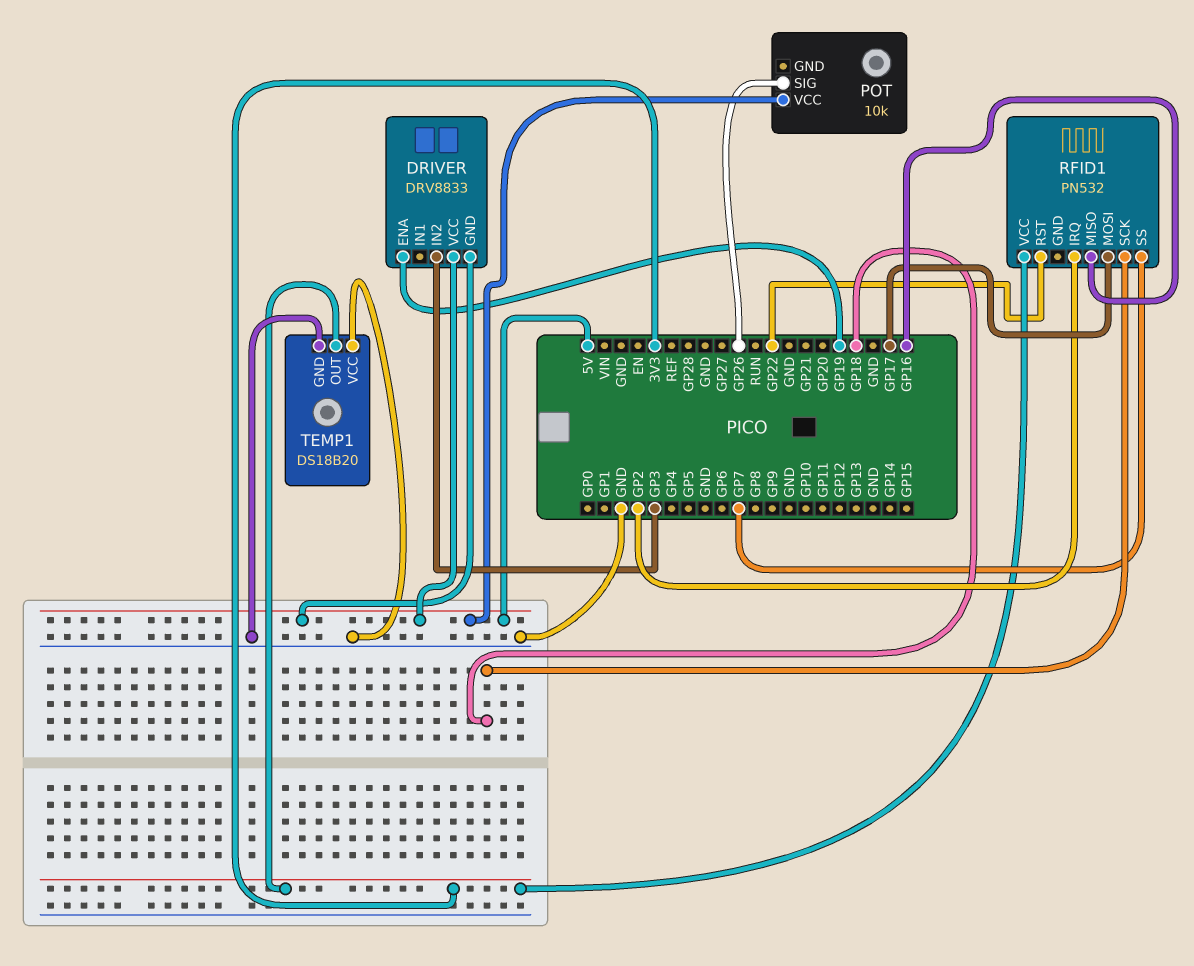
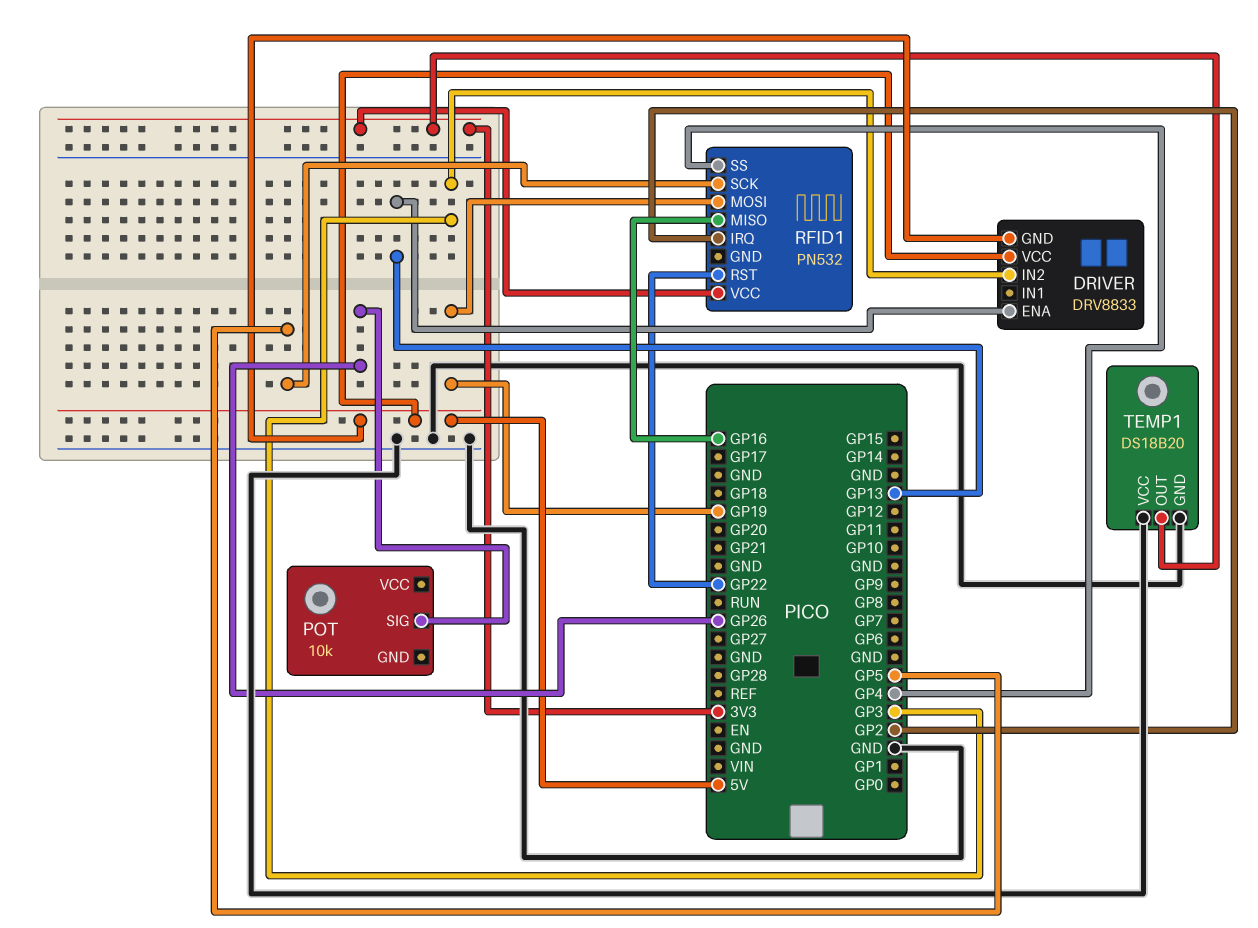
DRIVER pin ENA: GP19 -> GP13
POT pin VCC: 5V -> none
RFID1 pin MOSI: GP17 -> GP19
RFID1 pin SCK: GP18 -> GP5
RFID1 pin SS: GP7 -> GP4

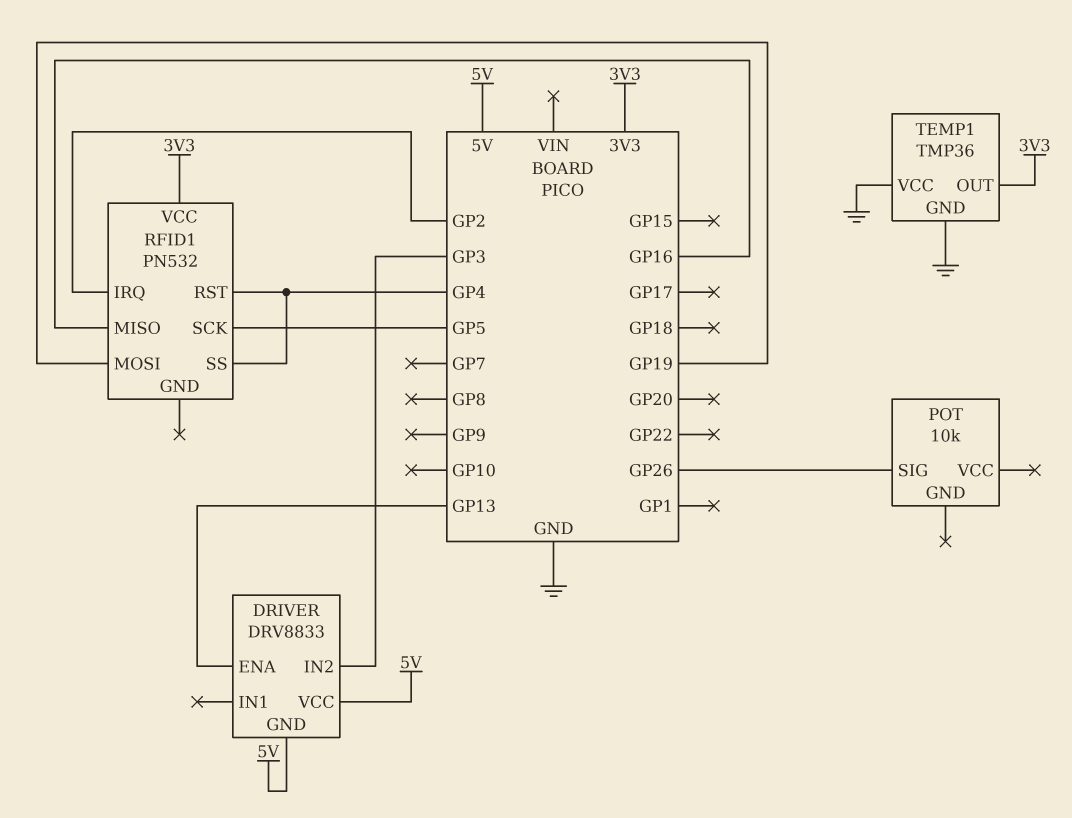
RFID1 pin RST: GP22 -> GP4
TEMP1: DS18B20 -> TMP36

